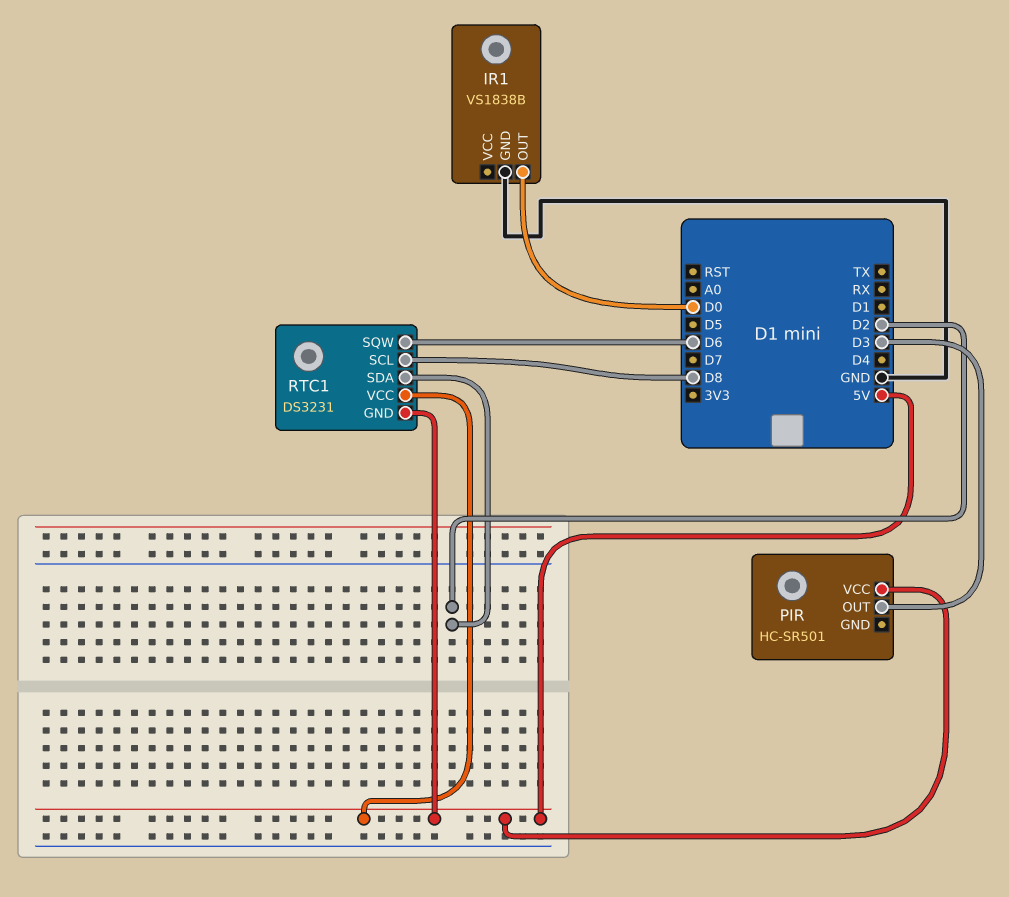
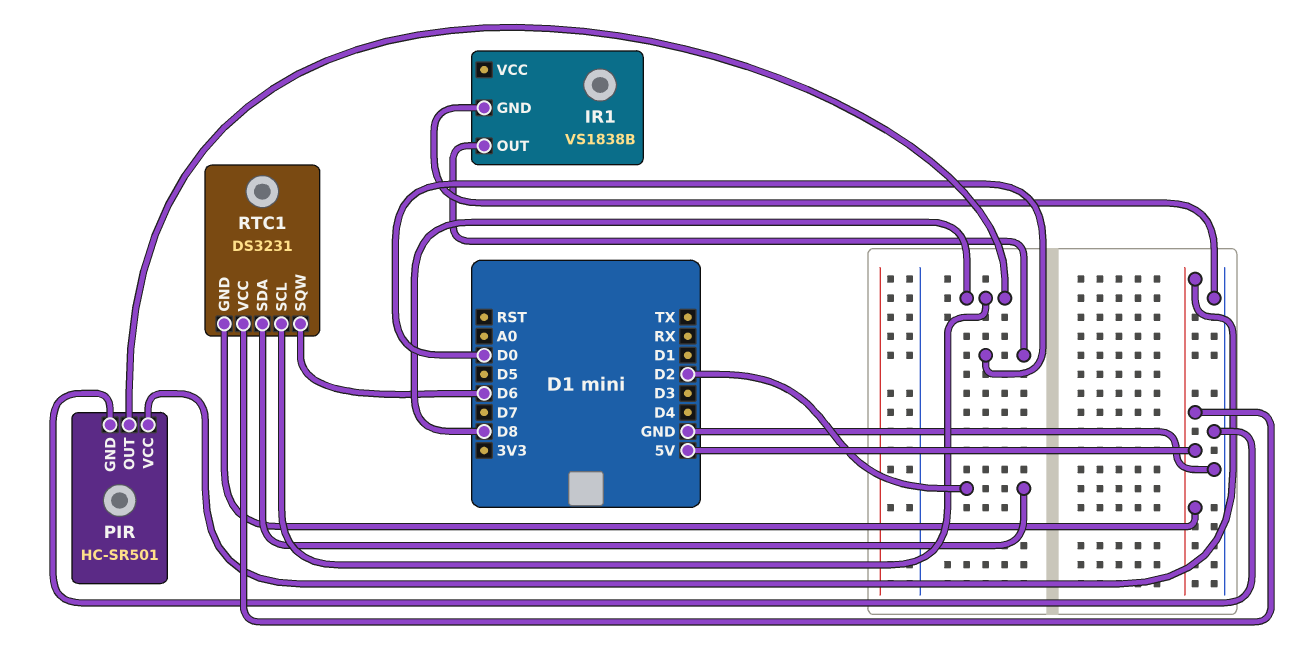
PIR pin GND: none -> GND
PIR pin OUT: D3 -> D8

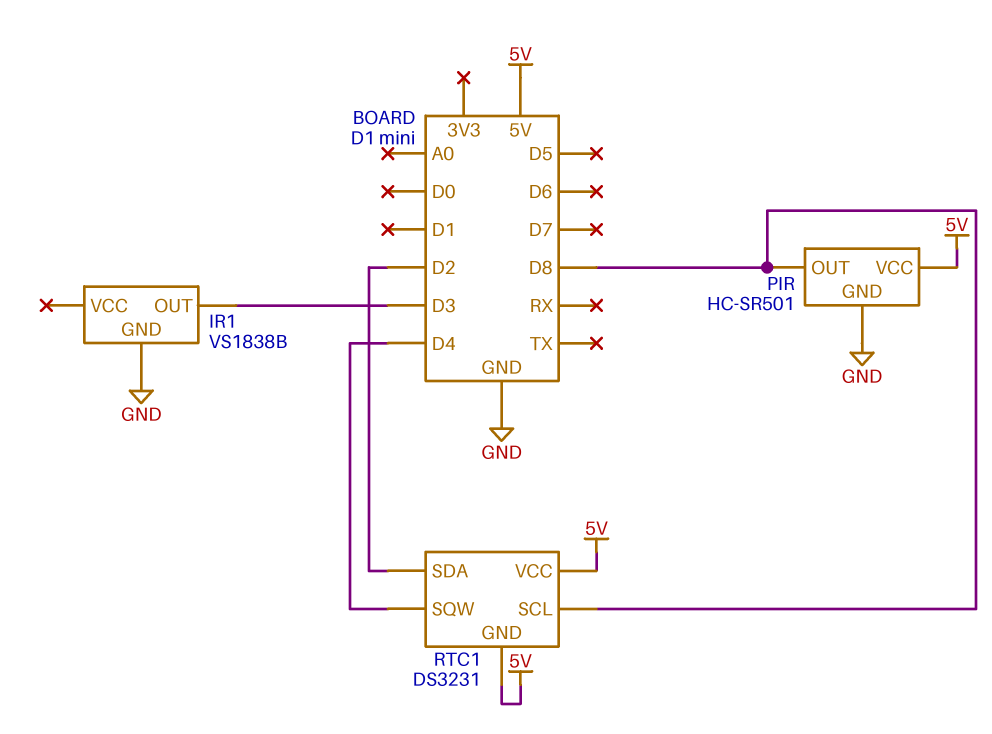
IR1 pin OUT: D0 -> D3
RTC1 pin SQW: D6 -> D4

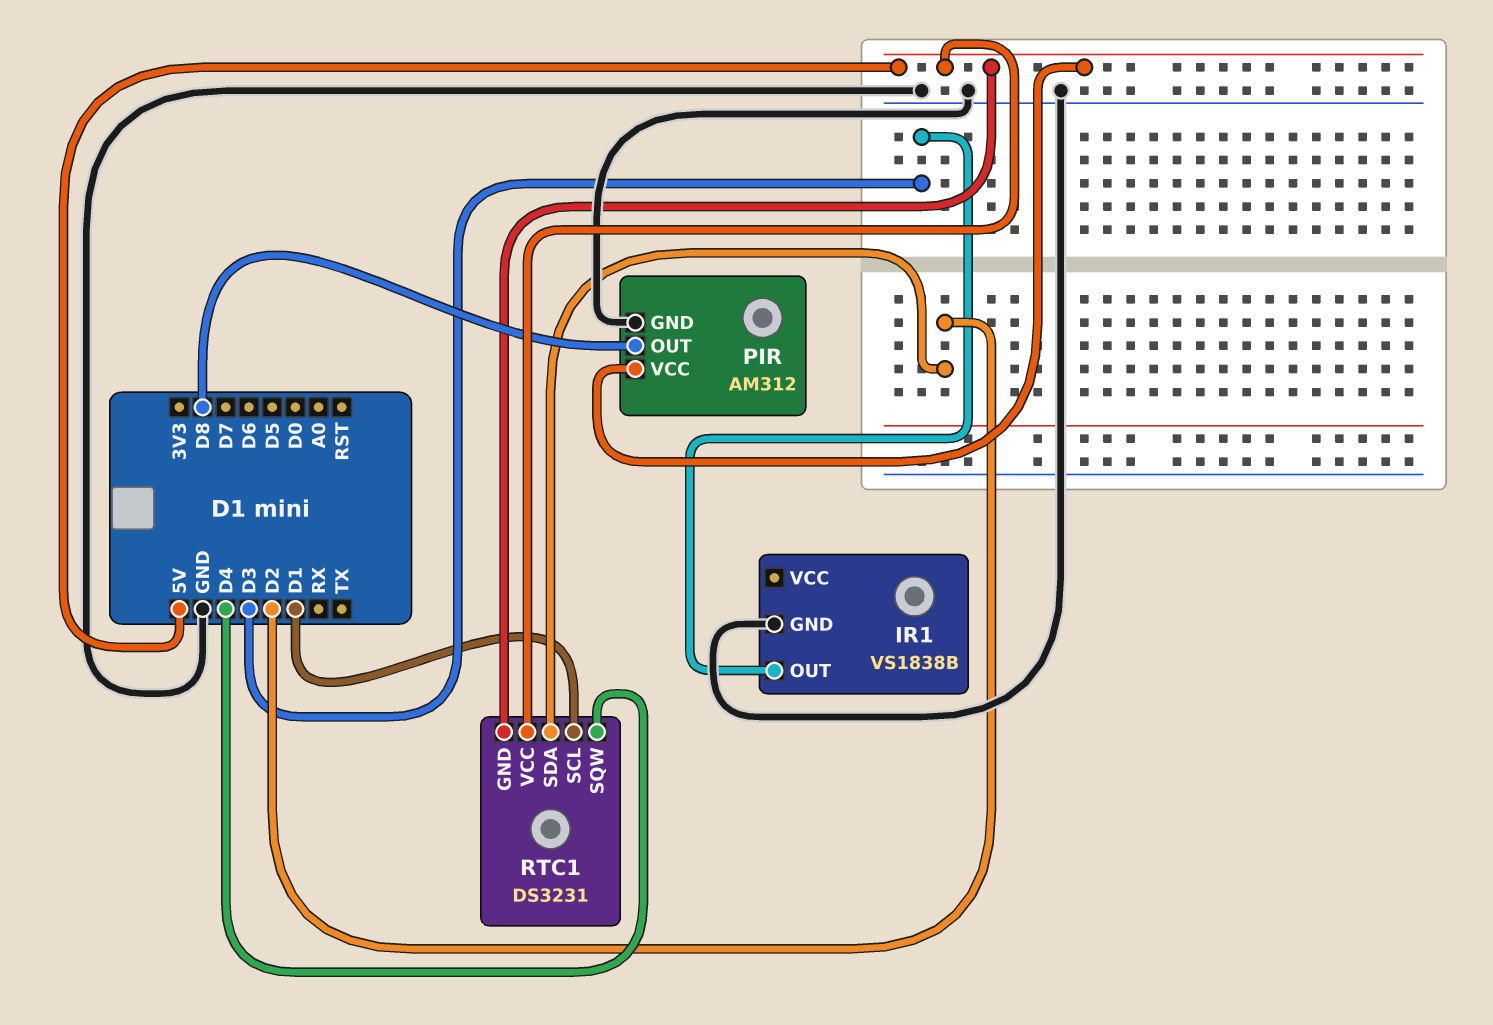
PIR: HC-SR501 -> AM312
RTC1 pin SCL: D8 -> D1

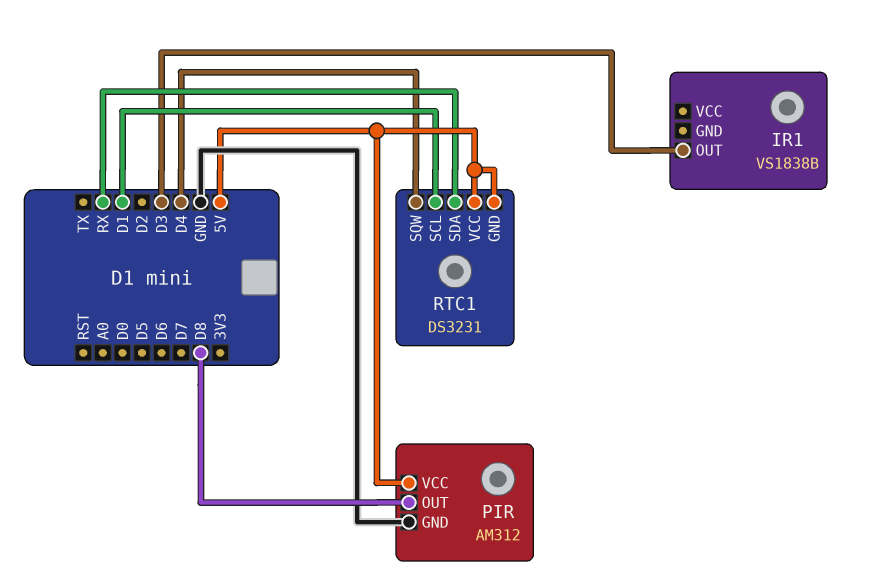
IR1 pin GND: GND -> none
RTC1 pin SDA: D2 -> RX

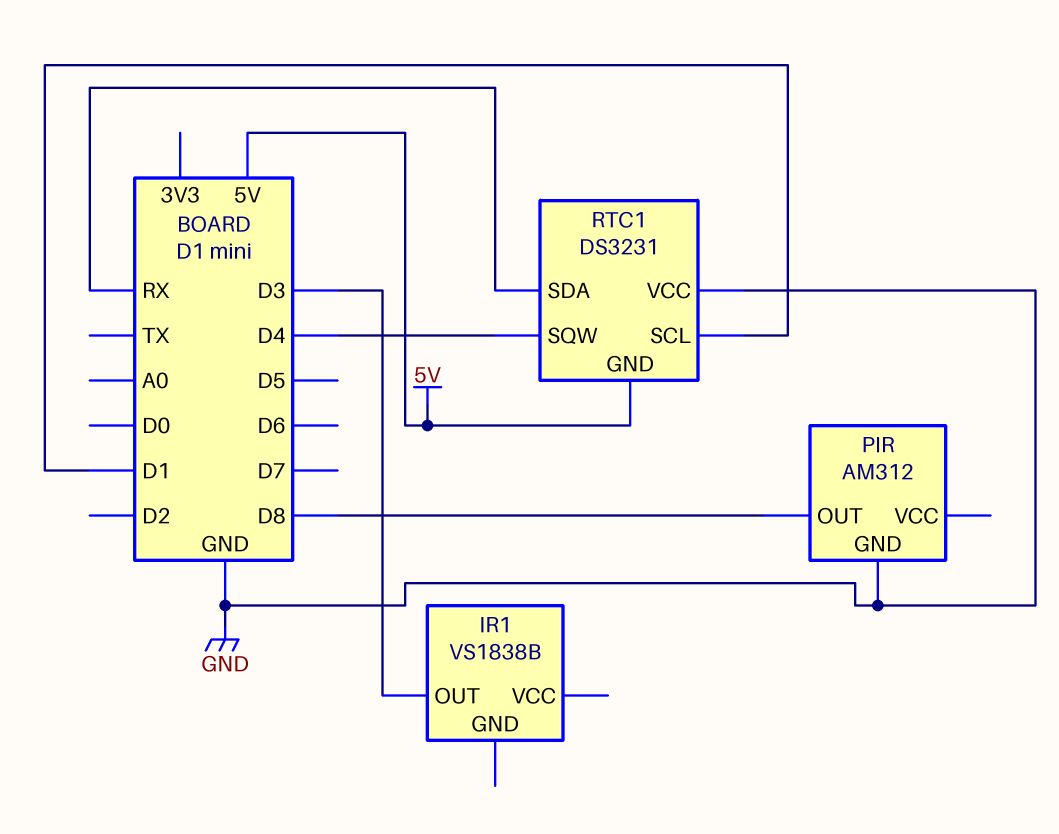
PIR pin VCC: 5V -> none
RTC1 pin VCC: 5V -> GND

